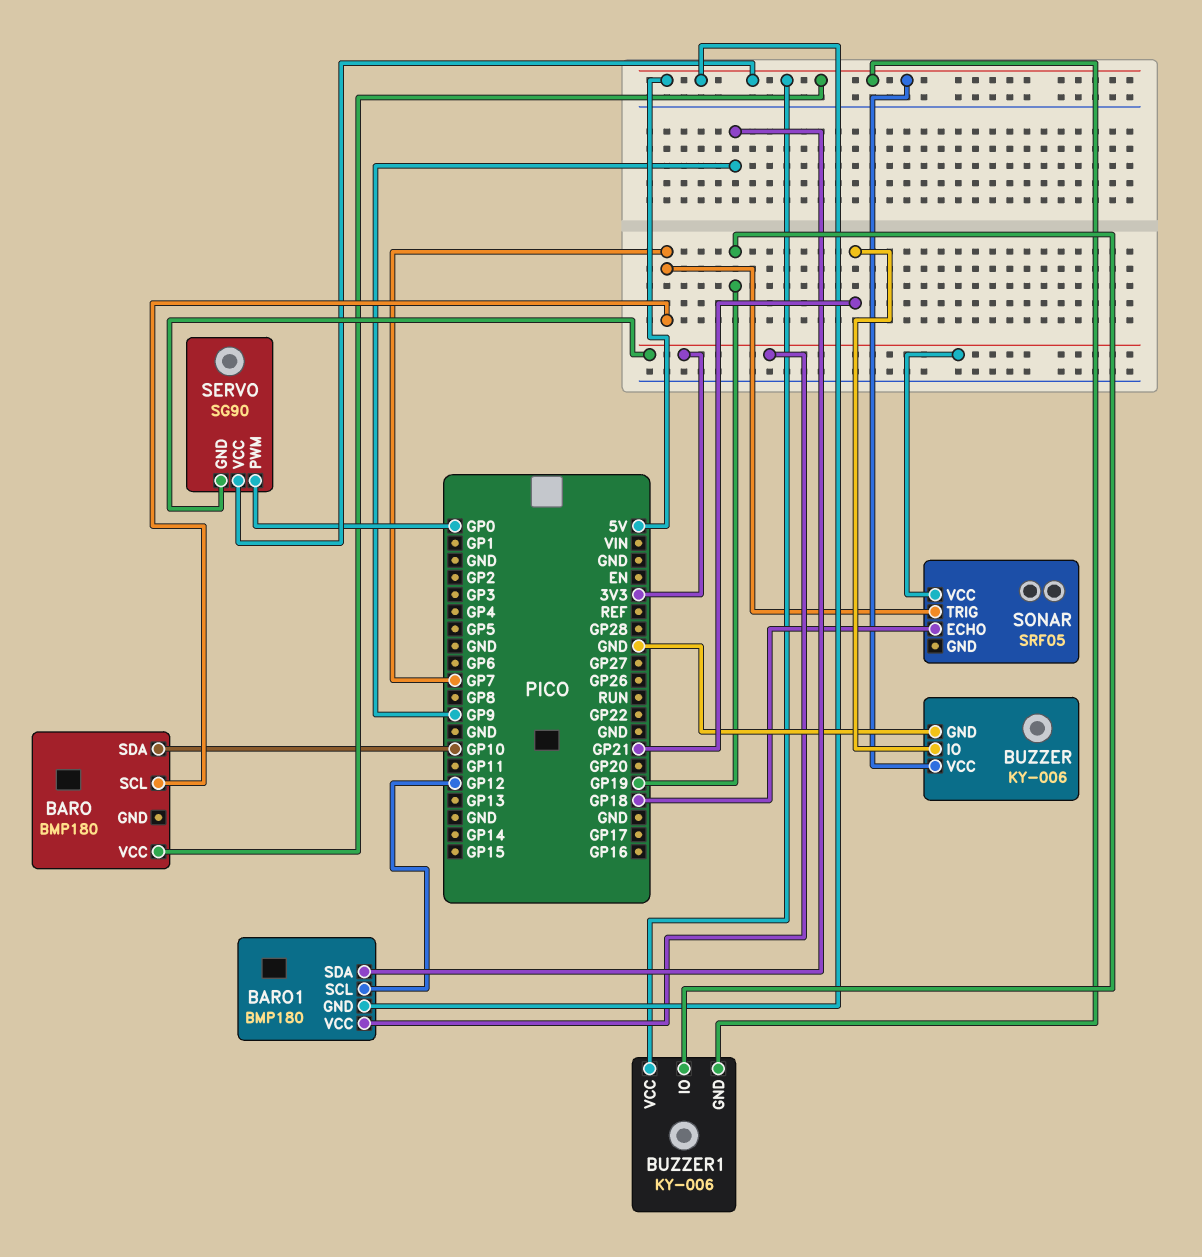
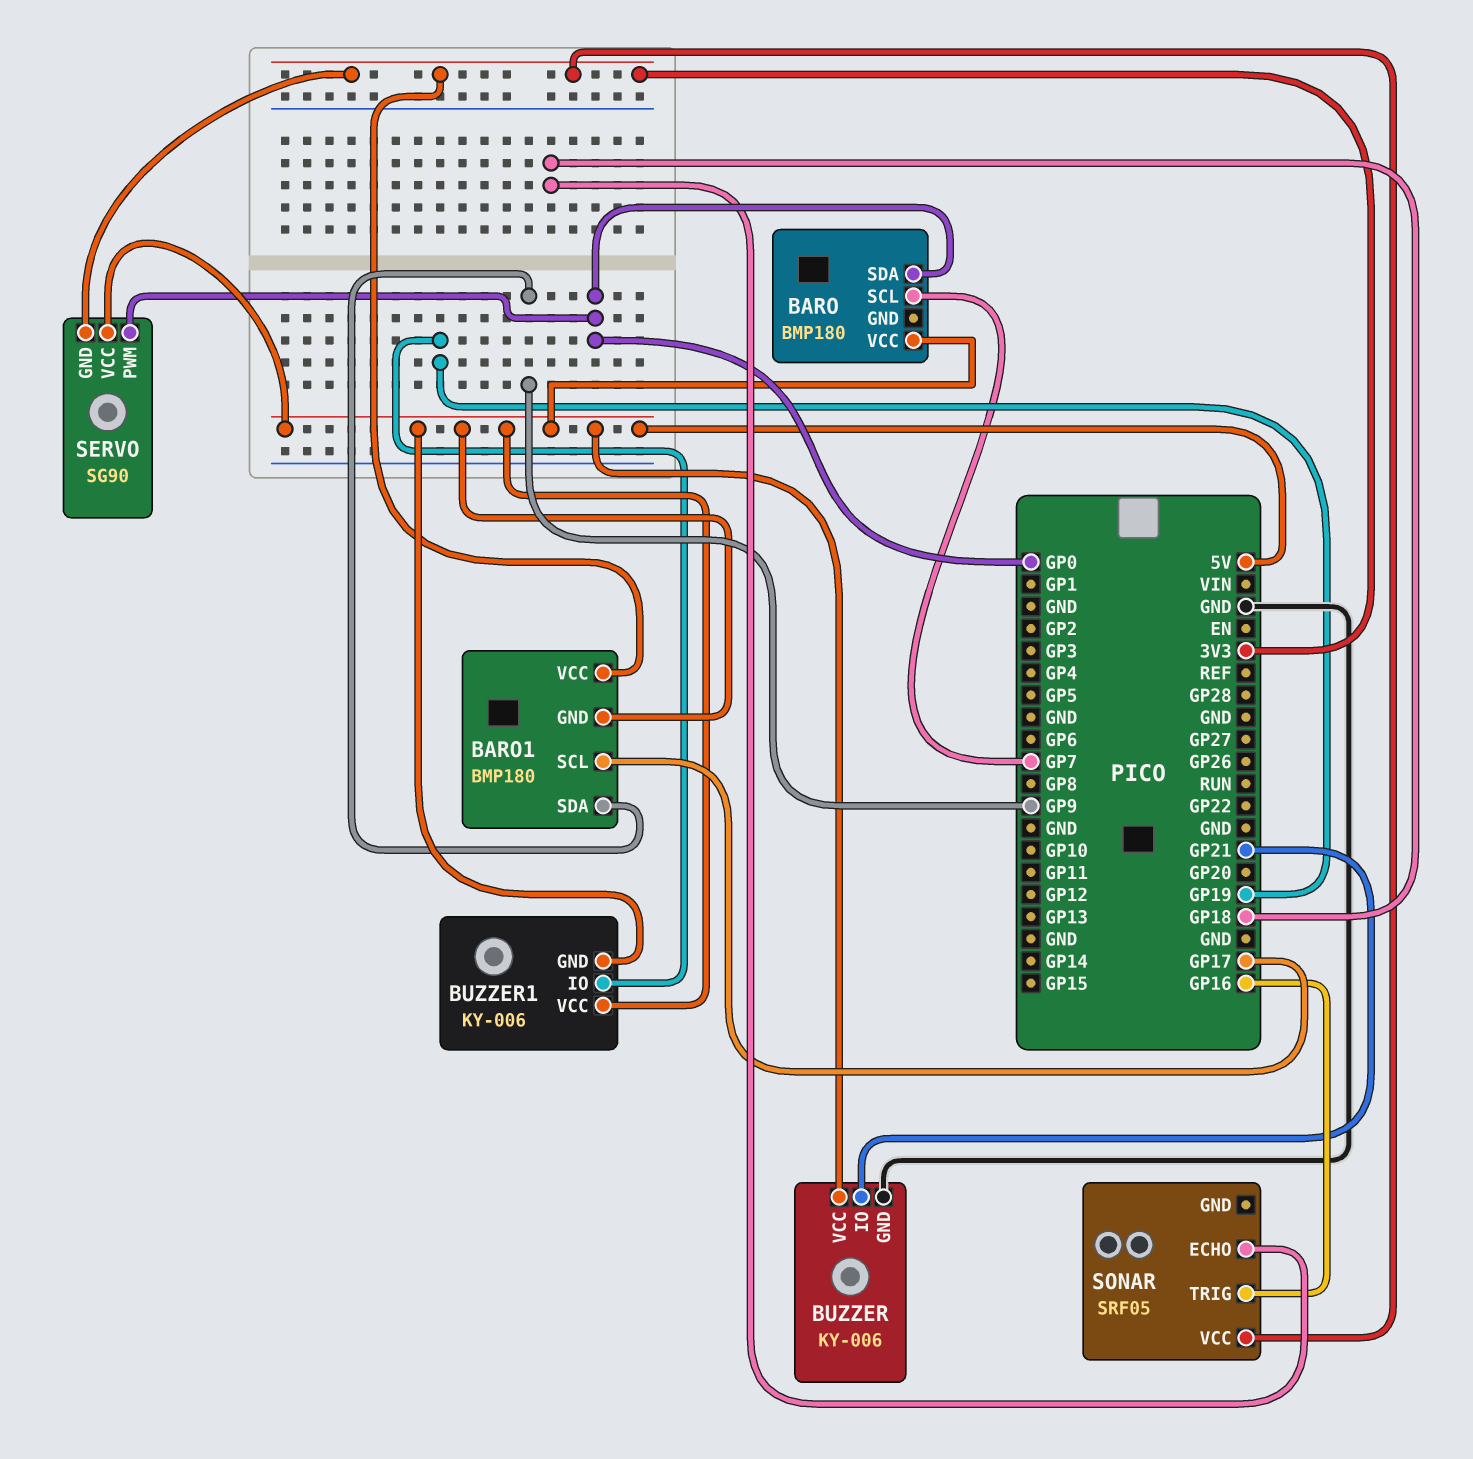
BARO pin SDA: GP10 -> GP0
BARO1 pin SCL: GP12 -> GP17
SONAR pin TRIG: GP7 -> GP16

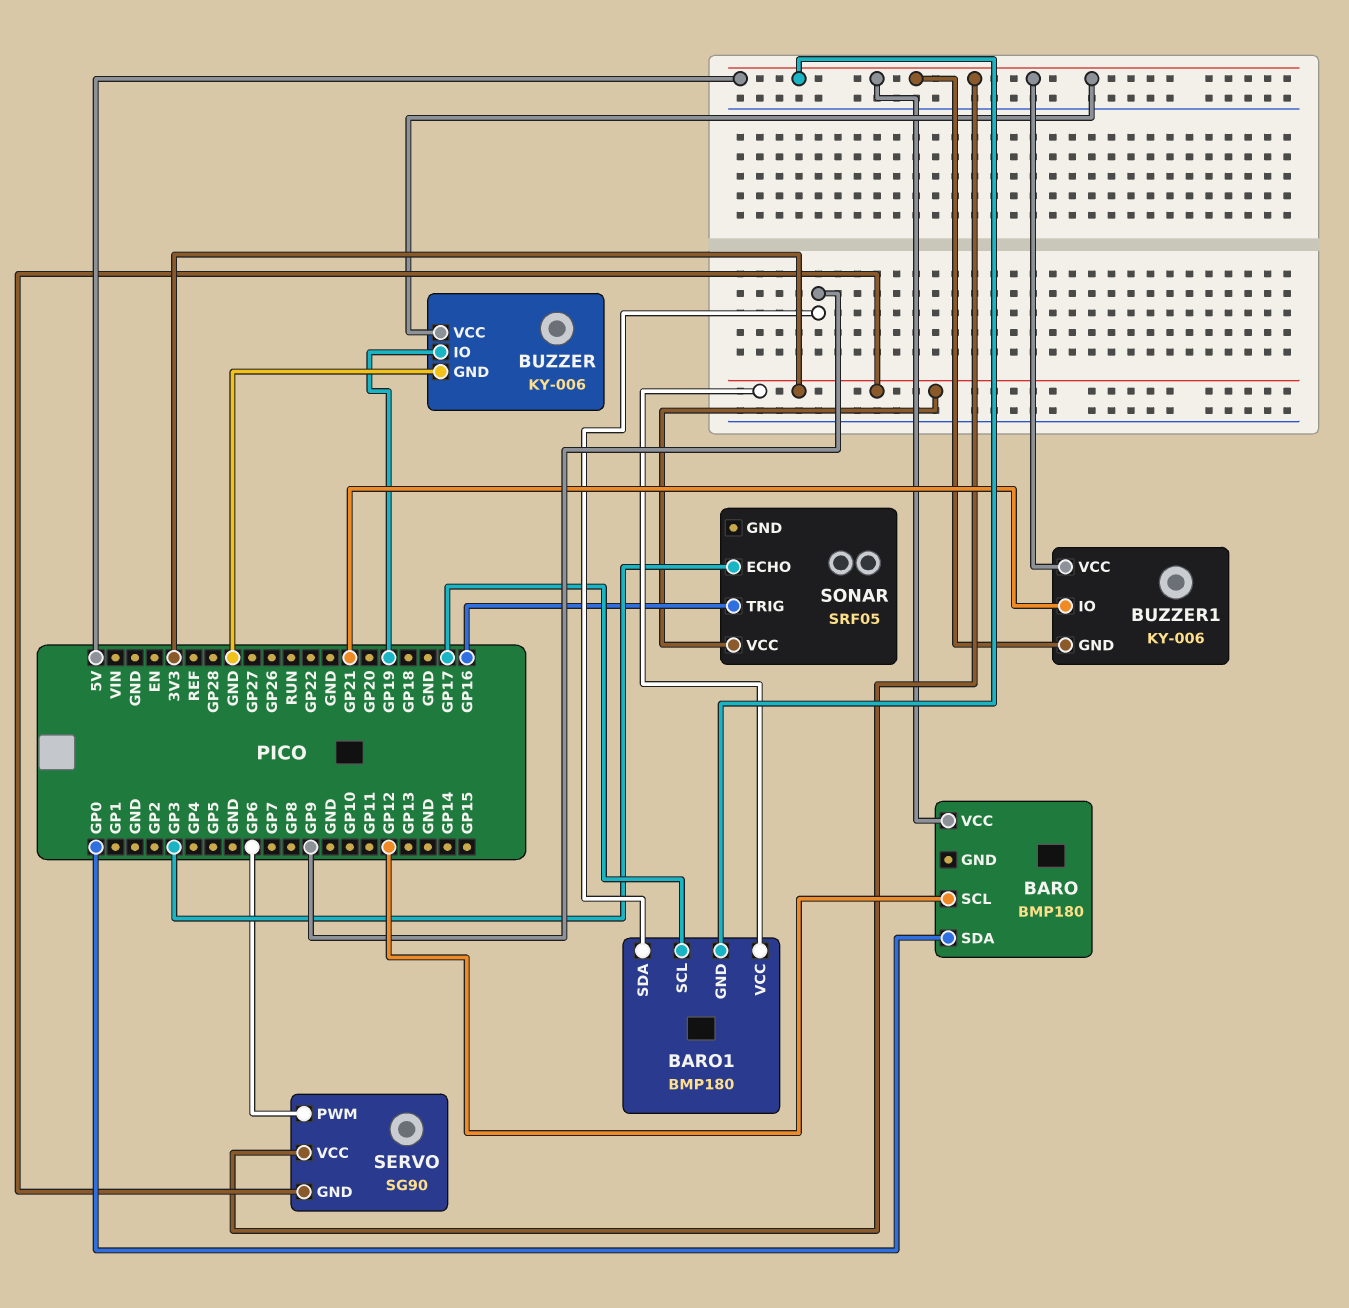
BARO pin SCL: GP7 -> GP12
BUZZER pin IO: GP21 -> GP19
BUZZER1 pin IO: GP19 -> GP21
SERVO pin PWM: GP0 -> GP6
SONAR pin ECHO: GP18 -> GP3

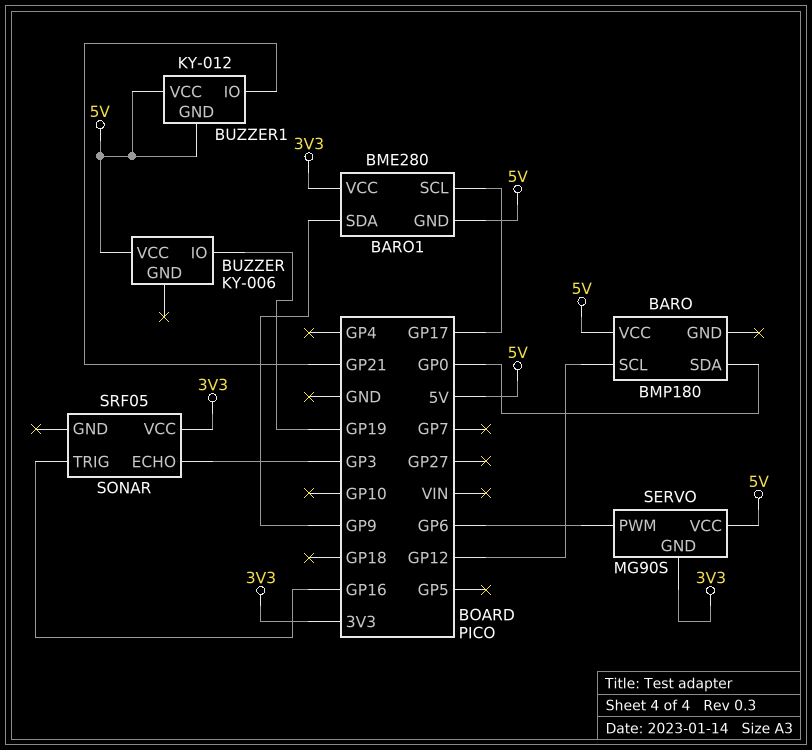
BARO1: BMP180 -> BME280
BUZZER pin GND: GND -> none
BUZZER1: KY-006 -> KY-012
SERVO: SG90 -> MG90S

